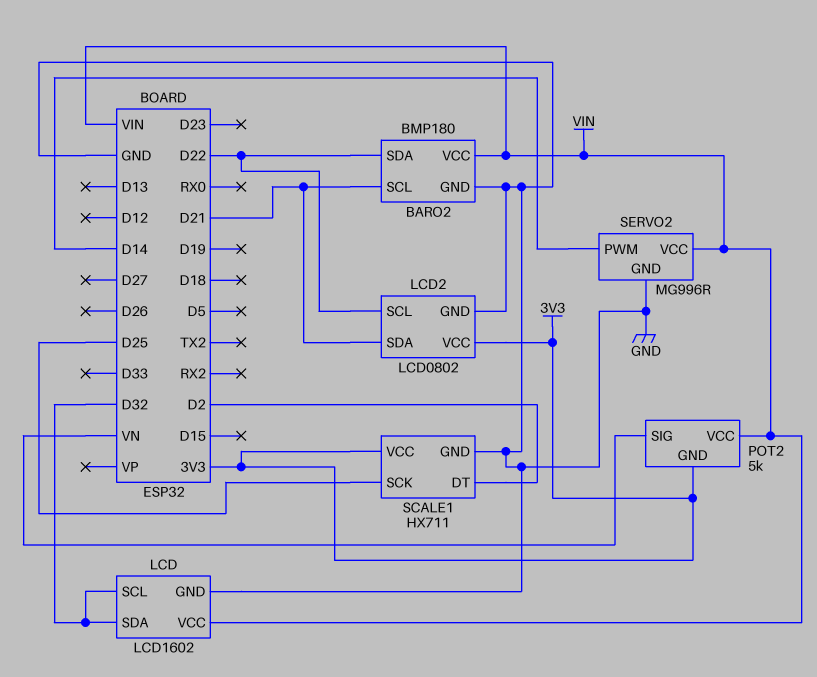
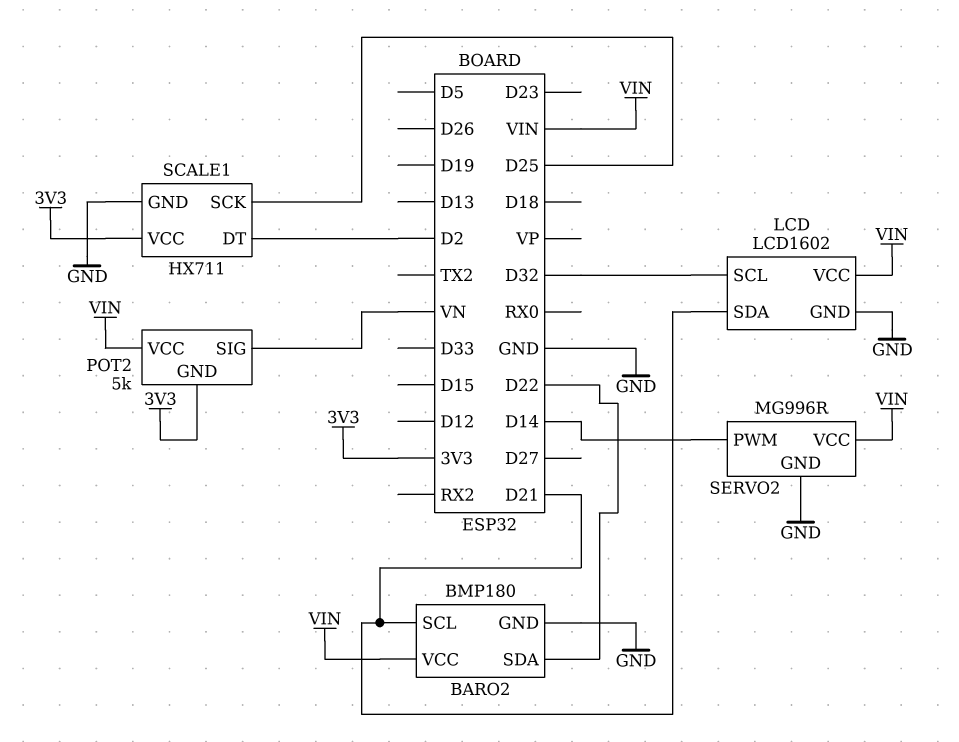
LCD pin SDA: D32 -> D21
LCD2: LCD0802 -> none
LCD2 pin GND: GND -> none
LCD2 pin SCL: D22 -> none
LCD2 pin SDA: D21 -> none
LCD2 pin VCC: 3V3 -> none

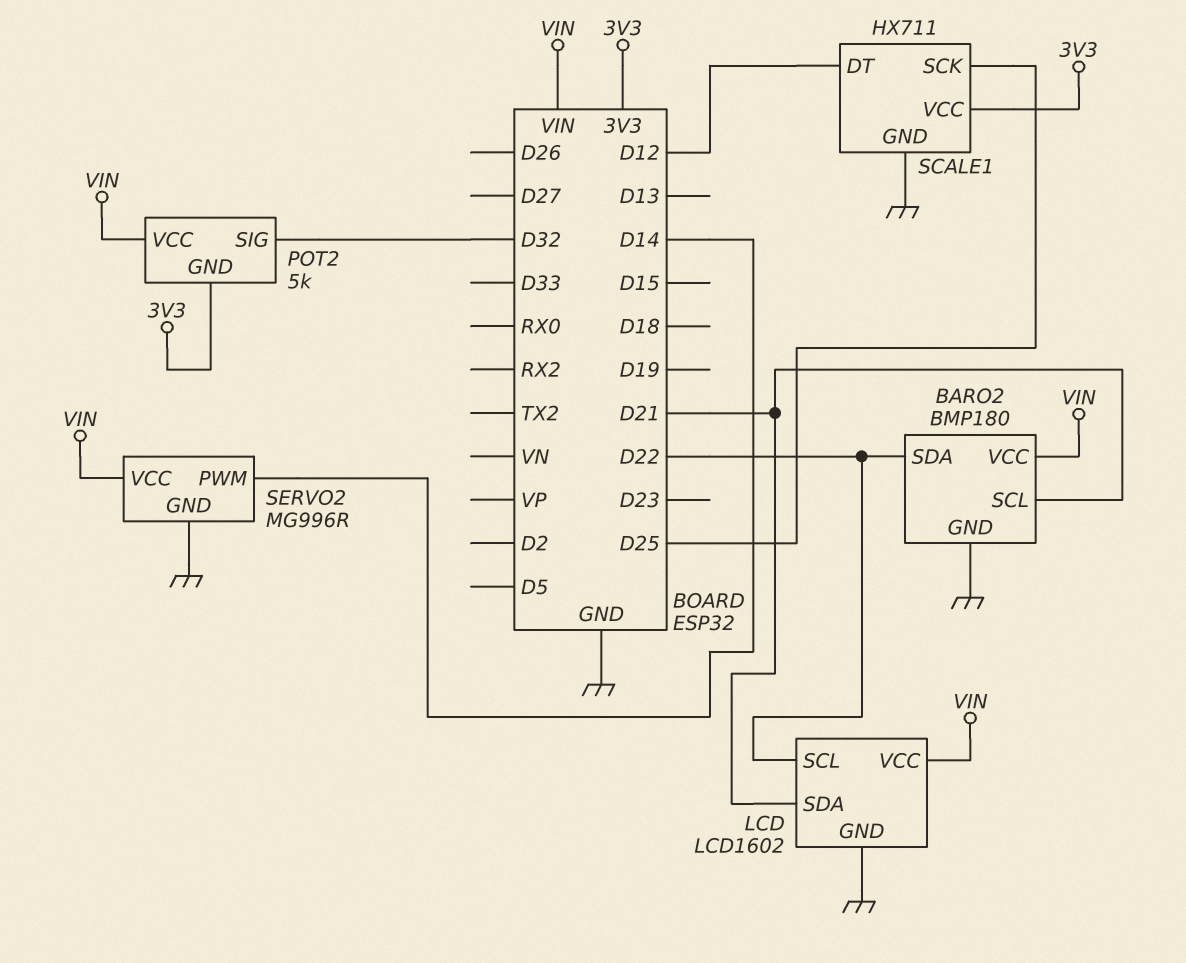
LCD pin SCL: D32 -> D22
POT2 pin SIG: VN -> D32
SCALE1 pin DT: D2 -> D12

